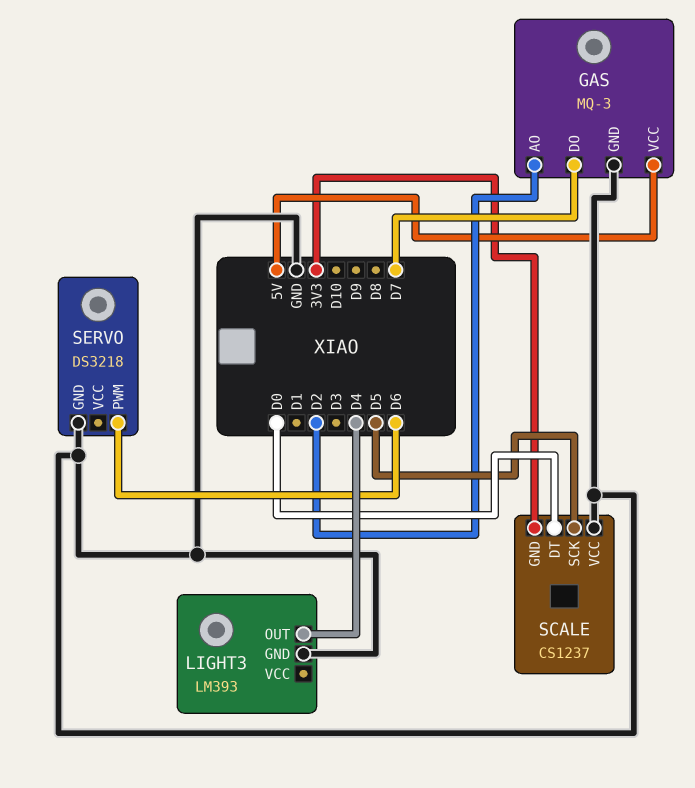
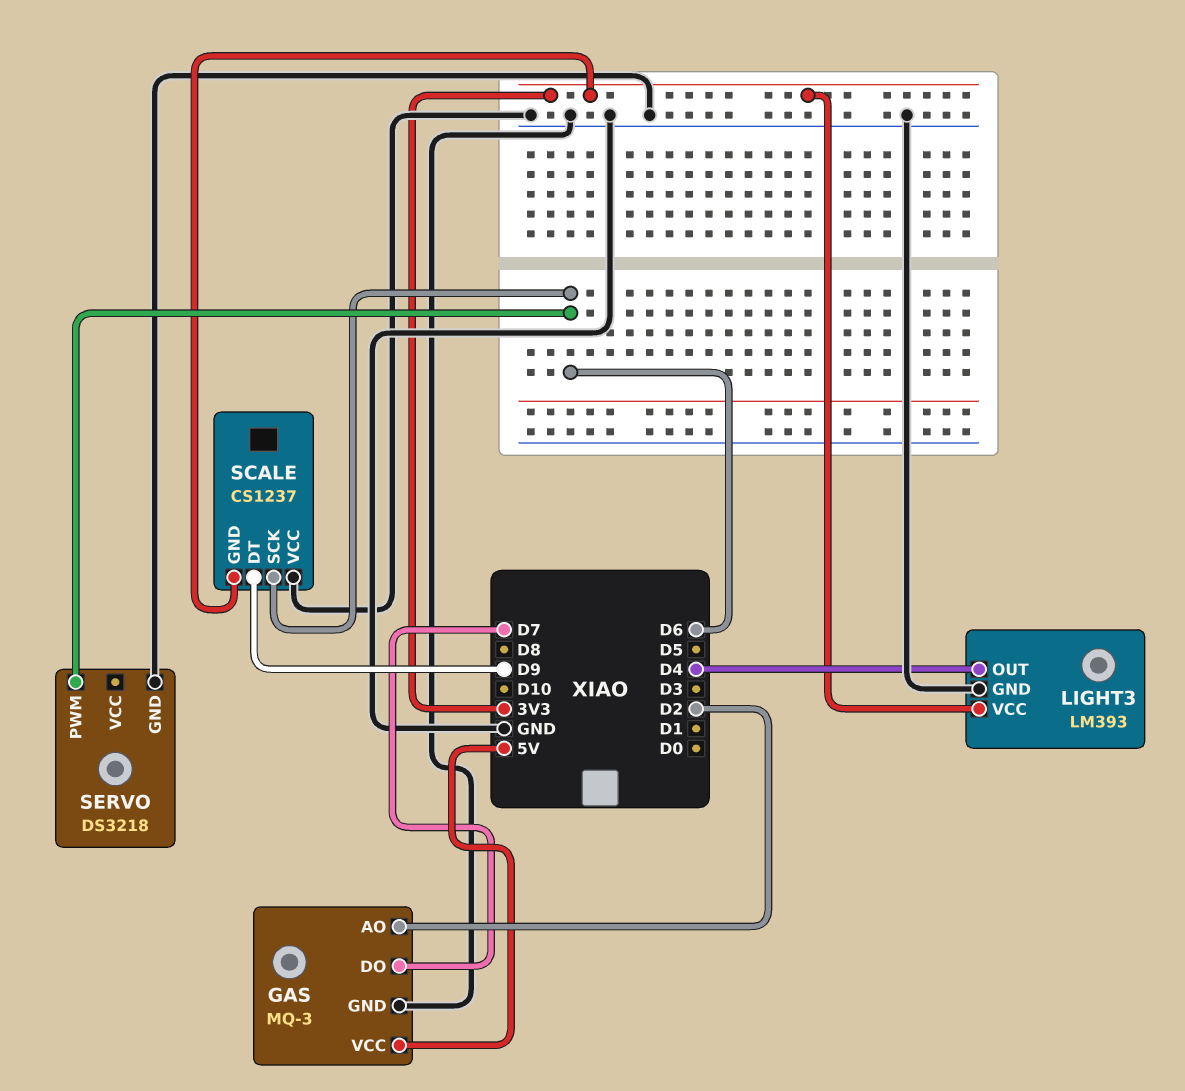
LIGHT3 pin VCC: none -> 3V3
SCALE pin DT: D0 -> D9
SCALE pin SCK: D5 -> D6

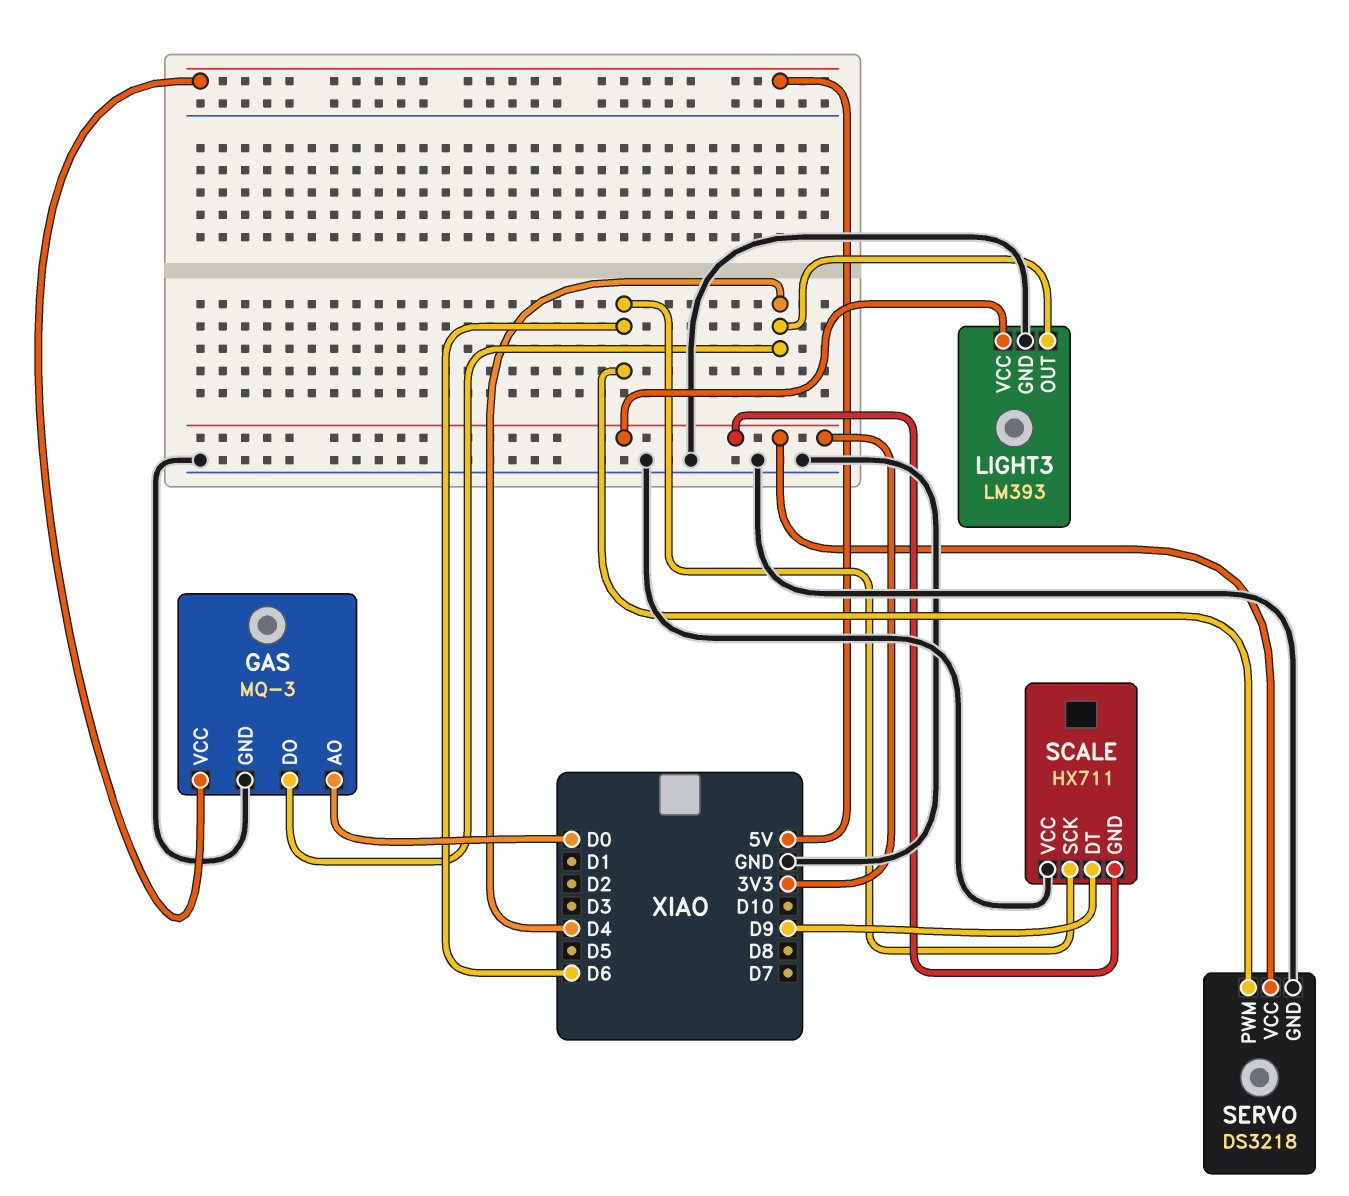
GAS pin AO: D2 -> D0
GAS pin DO: D7 -> D4
SCALE: CS1237 -> HX711
SERVO pin VCC: none -> 3V3

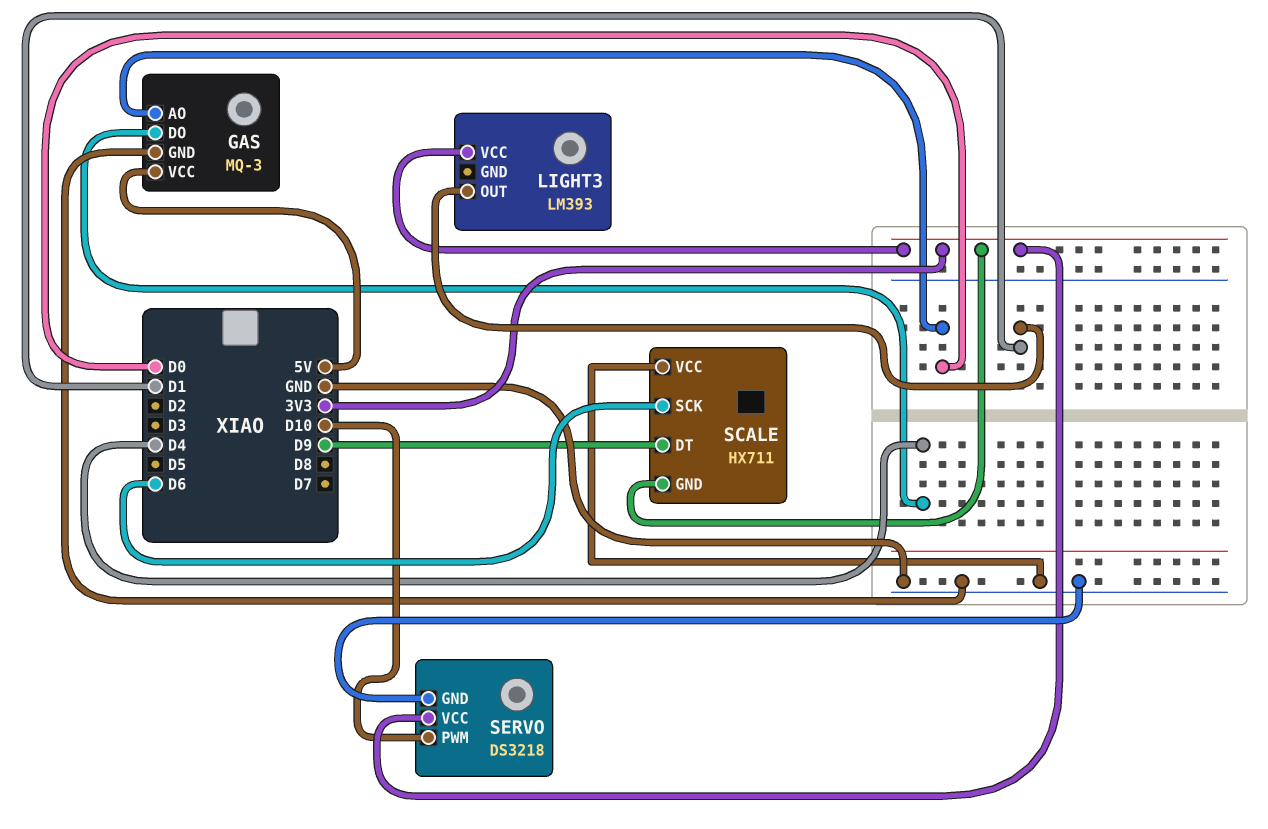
LIGHT3 pin GND: GND -> none
LIGHT3 pin OUT: D4 -> D1
SERVO pin PWM: D6 -> D10

